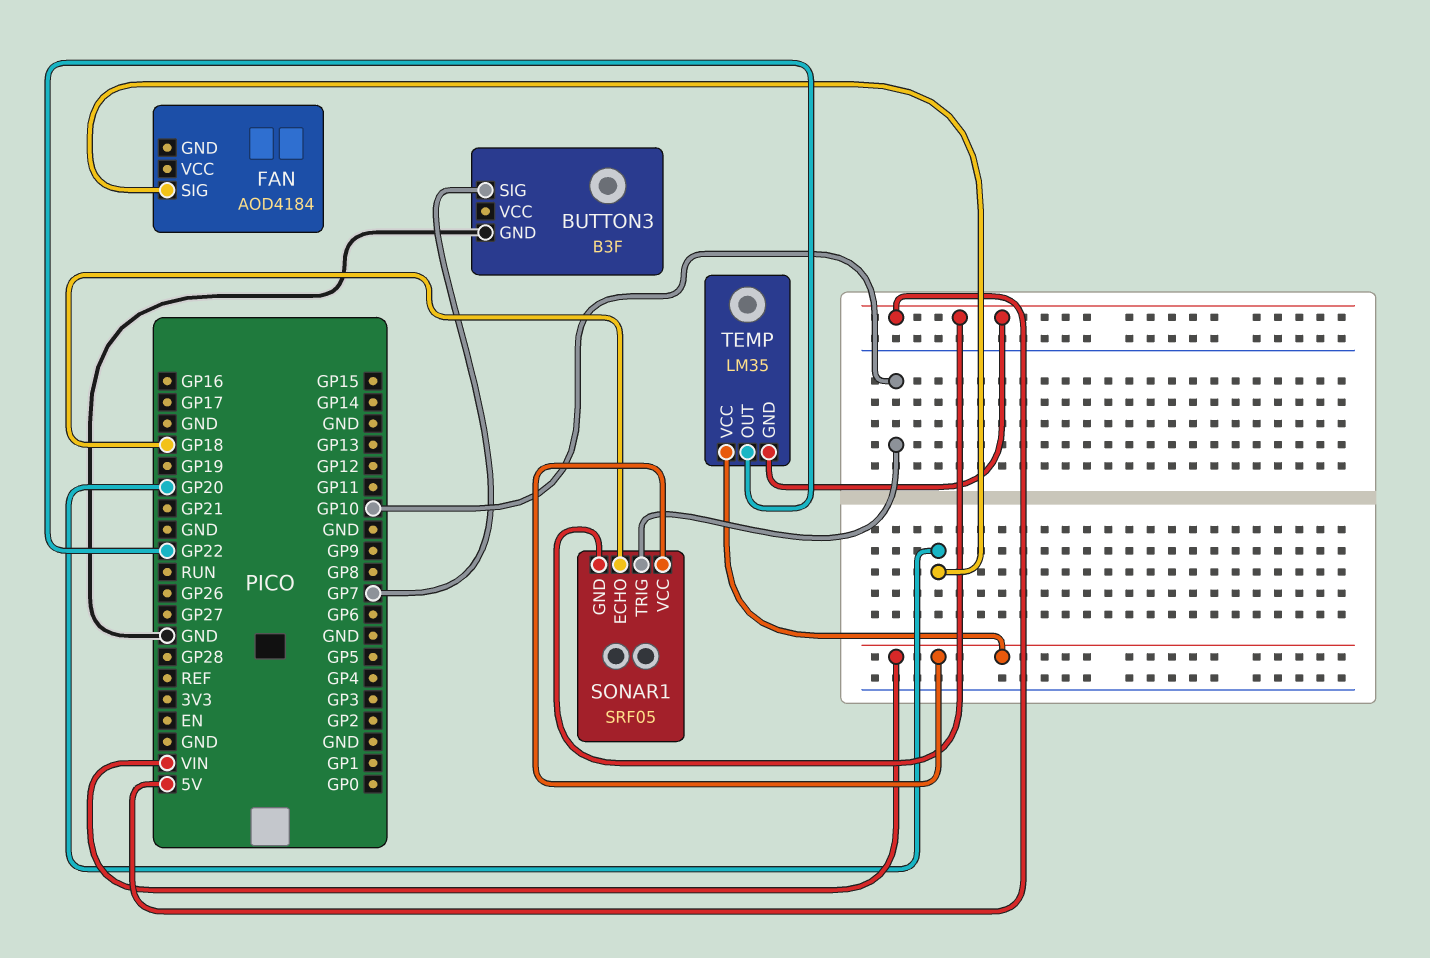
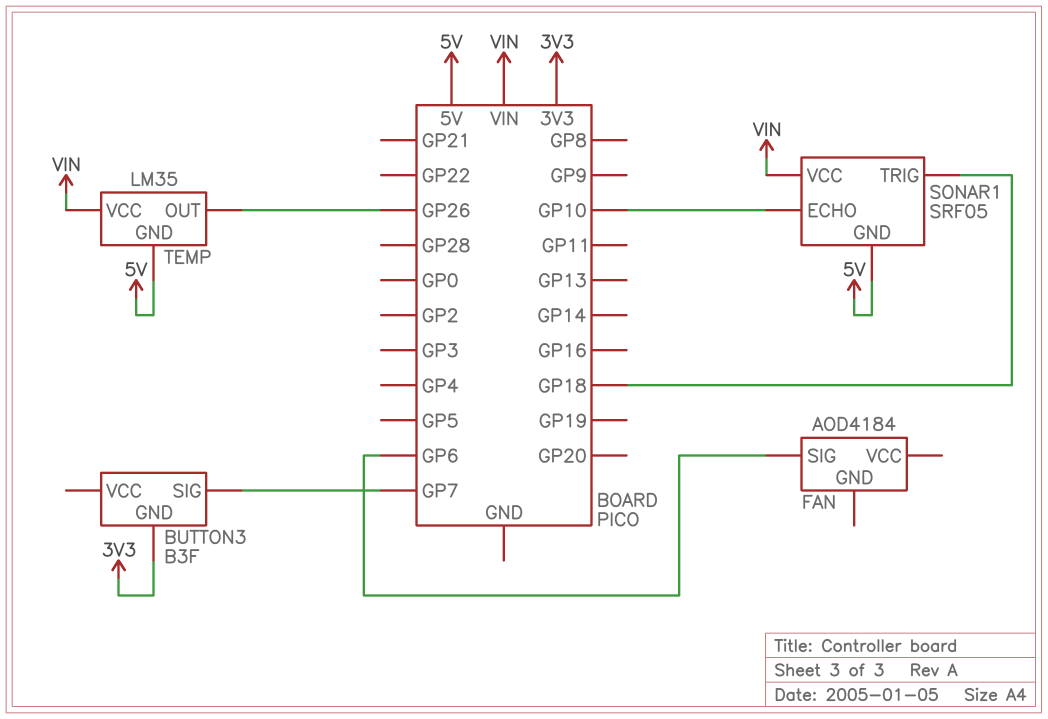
BUTTON3 pin GND: GND -> 3V3
FAN pin SIG: GP20 -> GP6
SONAR1 pin ECHO: GP18 -> GP10
SONAR1 pin TRIG: GP10 -> GP18
TEMP pin OUT: GP22 -> GP26

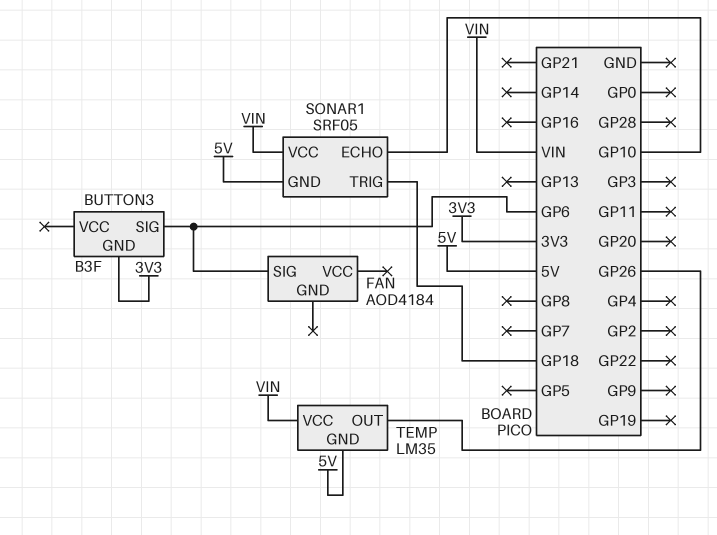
BUTTON3 pin SIG: GP7 -> GP6

